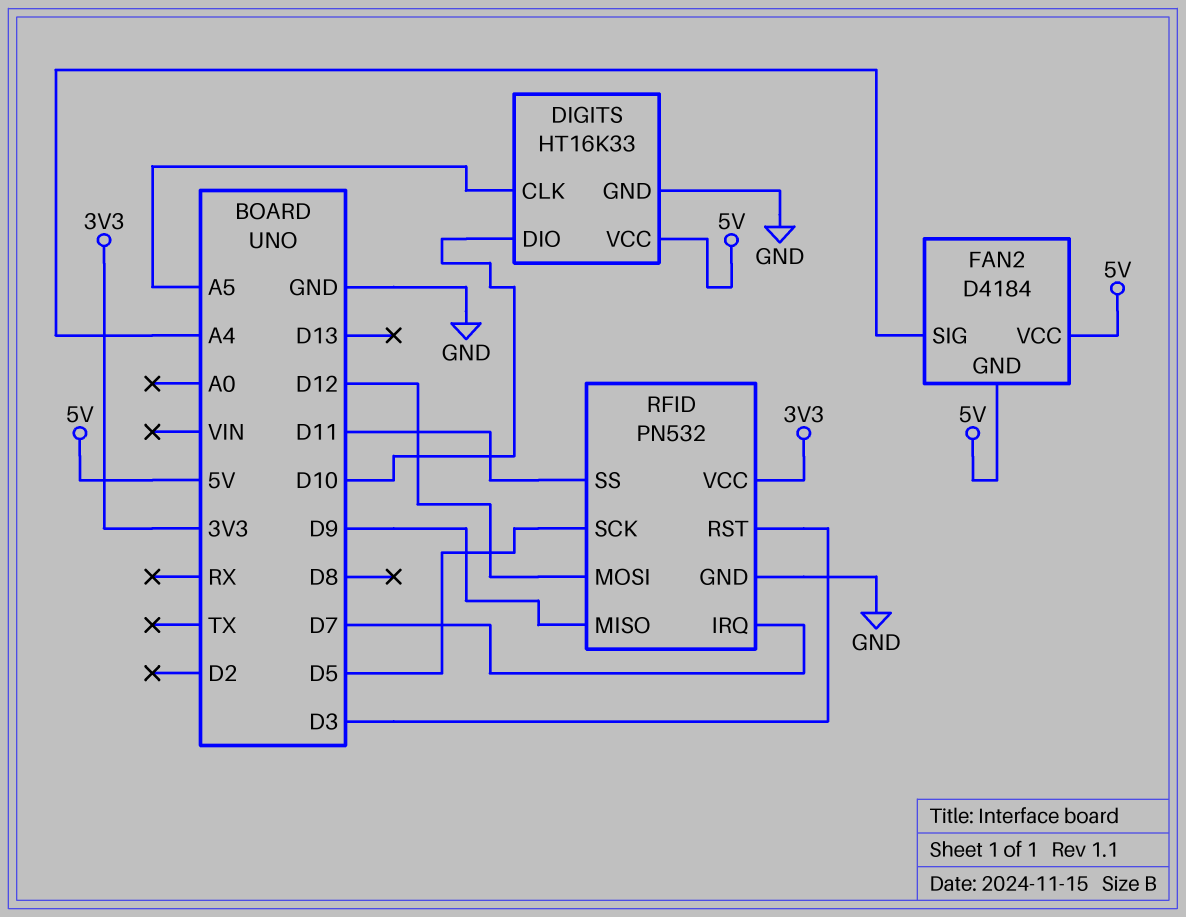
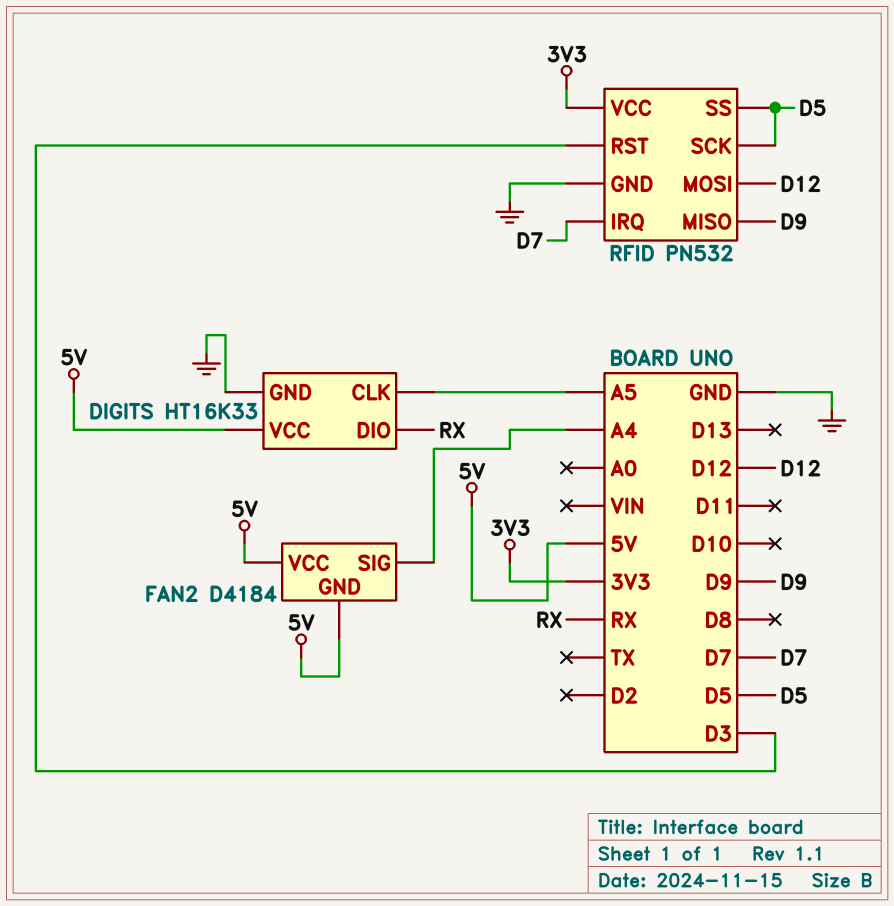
DIGITS pin DIO: D10 -> RX
RFID pin SS: D11 -> D5

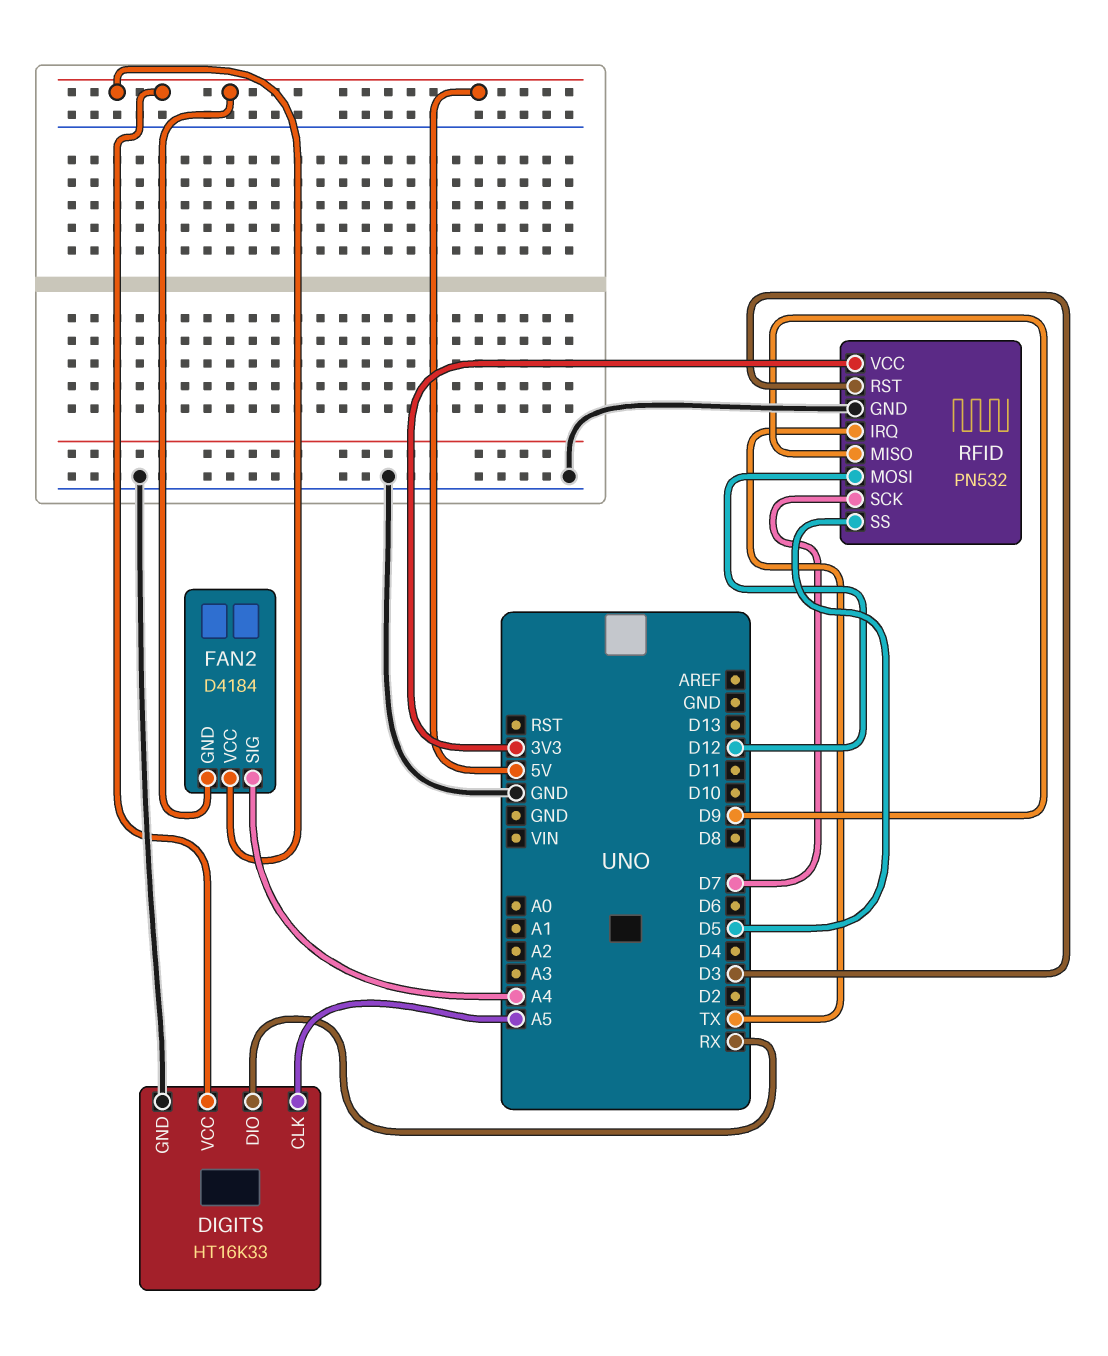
RFID pin IRQ: D7 -> TX
RFID pin SCK: D5 -> D7

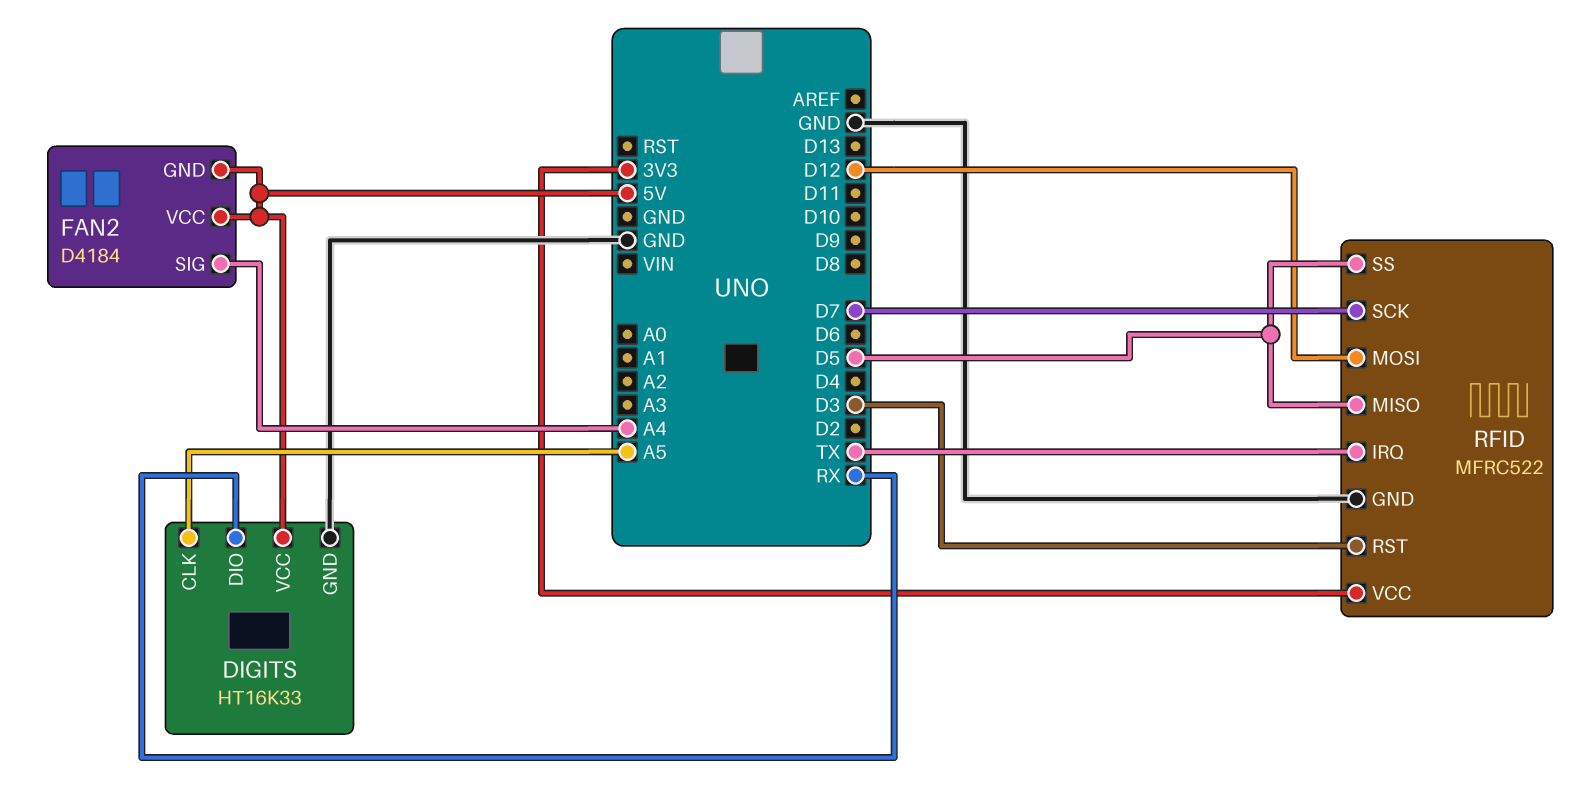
RFID: PN532 -> MFRC522
RFID pin MISO: D9 -> D5

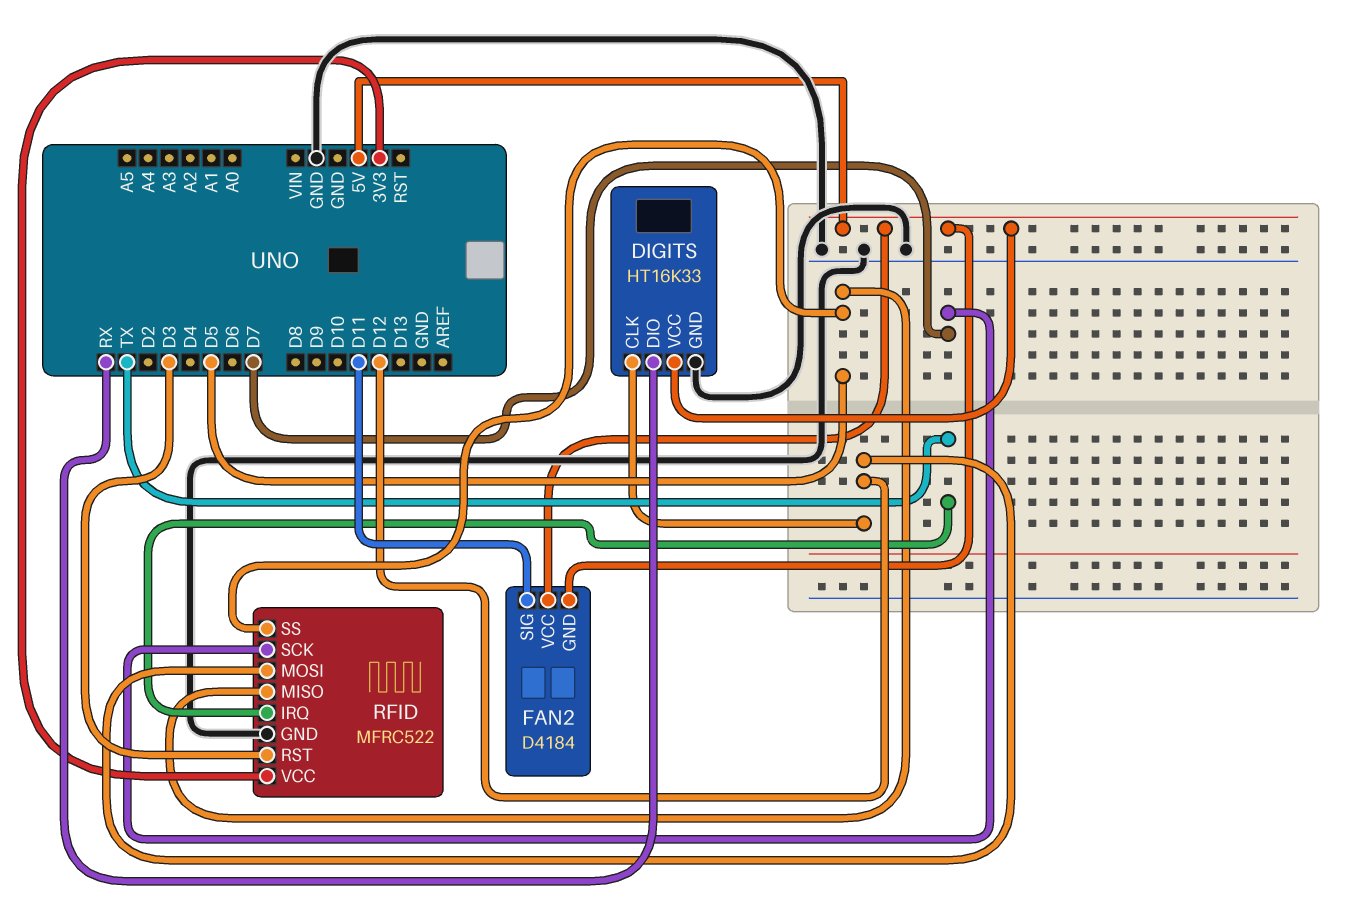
DIGITS pin CLK: A5 -> D12
FAN2 pin SIG: A4 -> D11

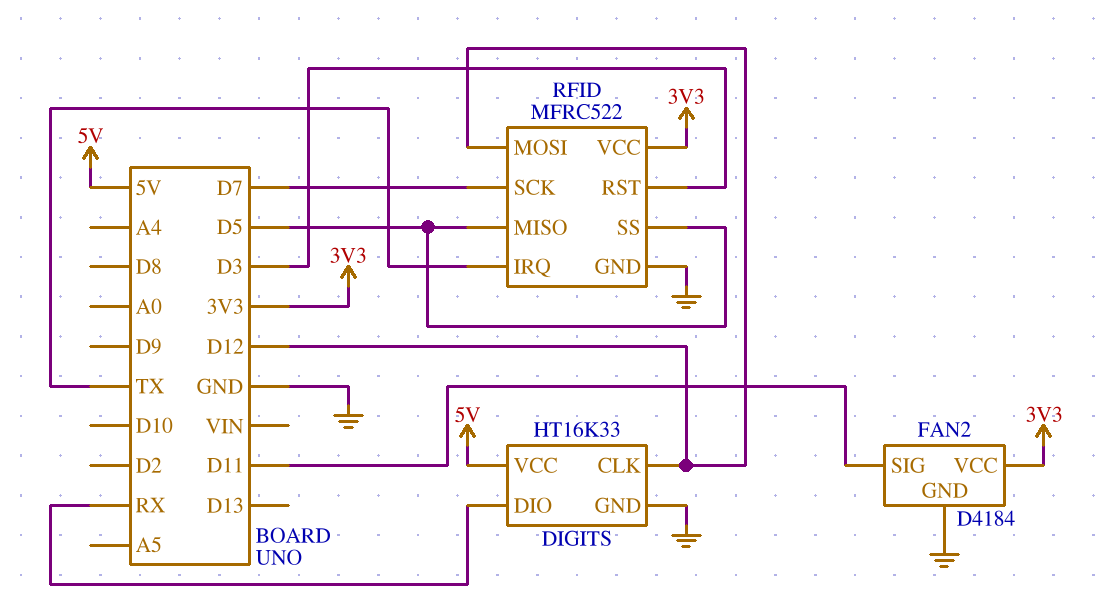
FAN2 pin GND: 5V -> GND
FAN2 pin VCC: 5V -> 3V3

